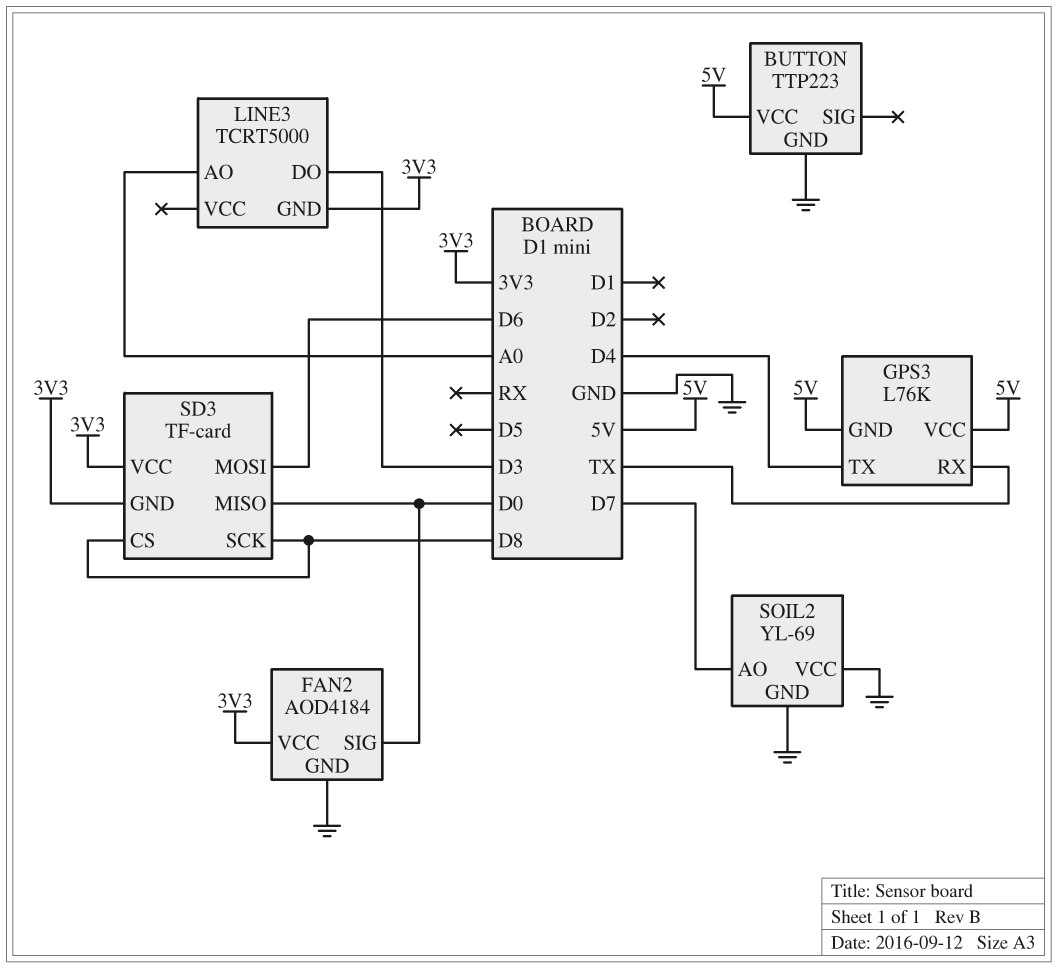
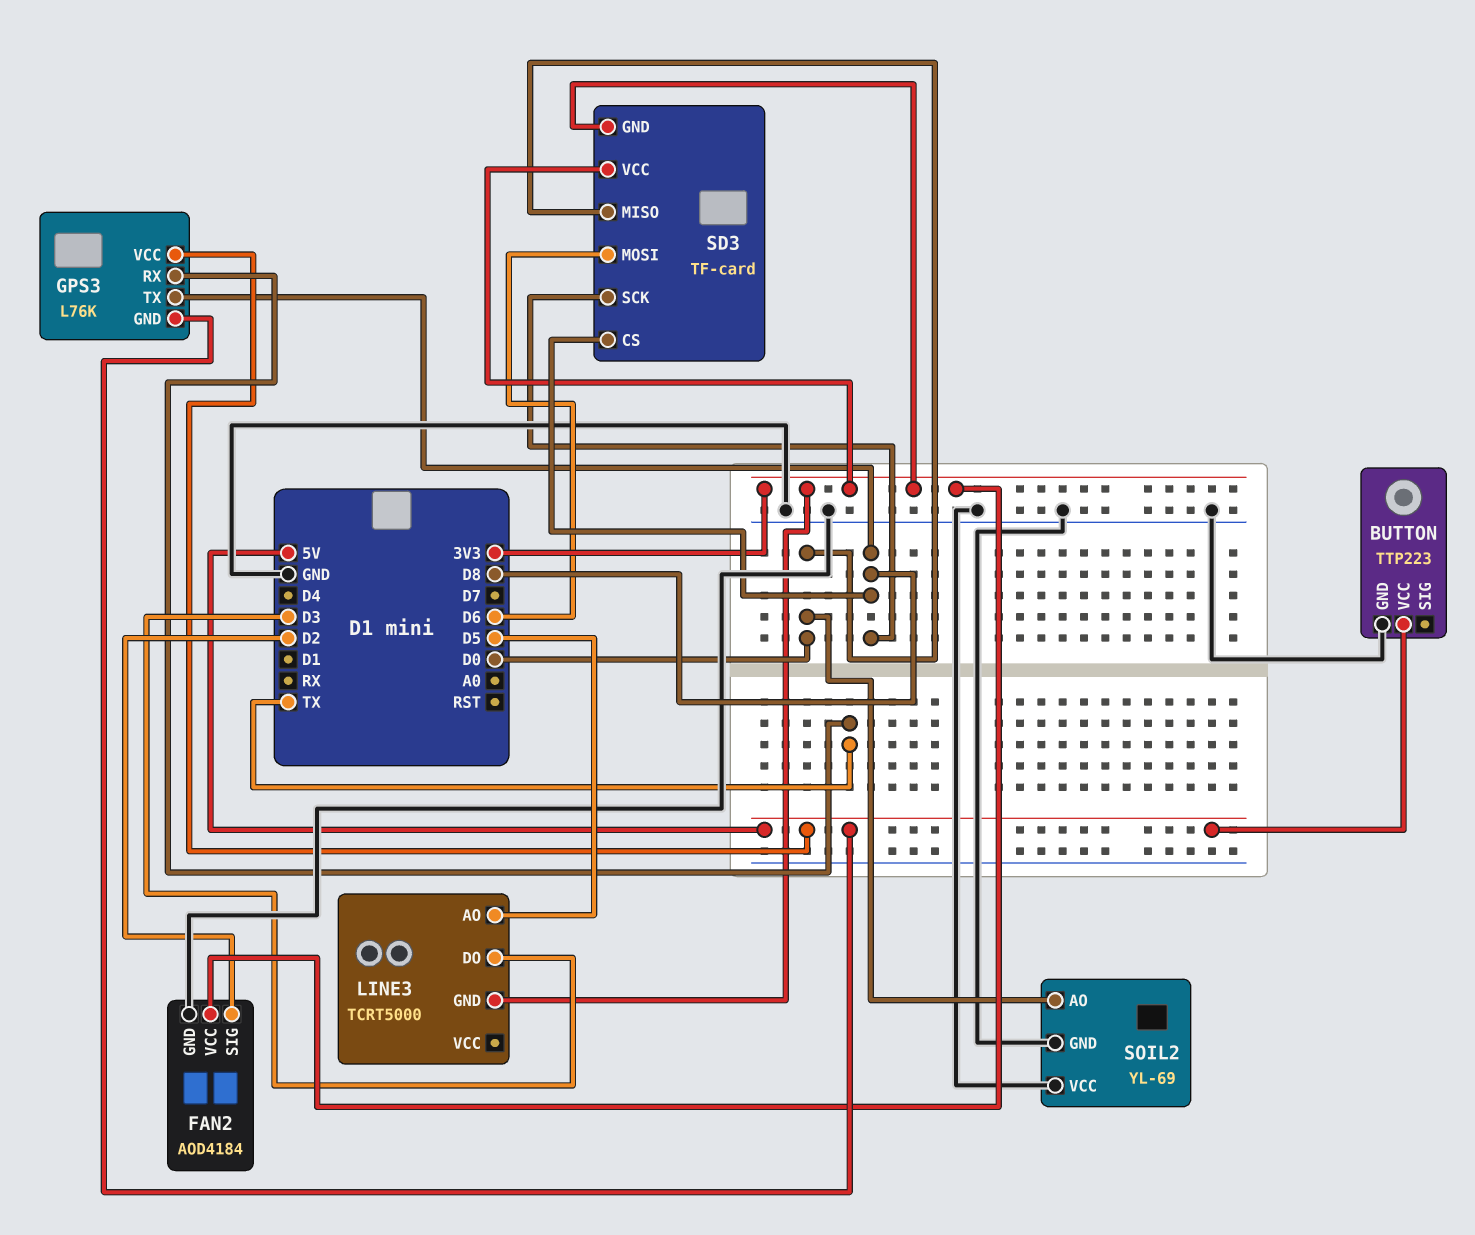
FAN2 pin SIG: D0 -> D2
GPS3 pin TX: D4 -> D8
LINE3 pin AO: A0 -> D5
SOIL2 pin AO: D7 -> D0

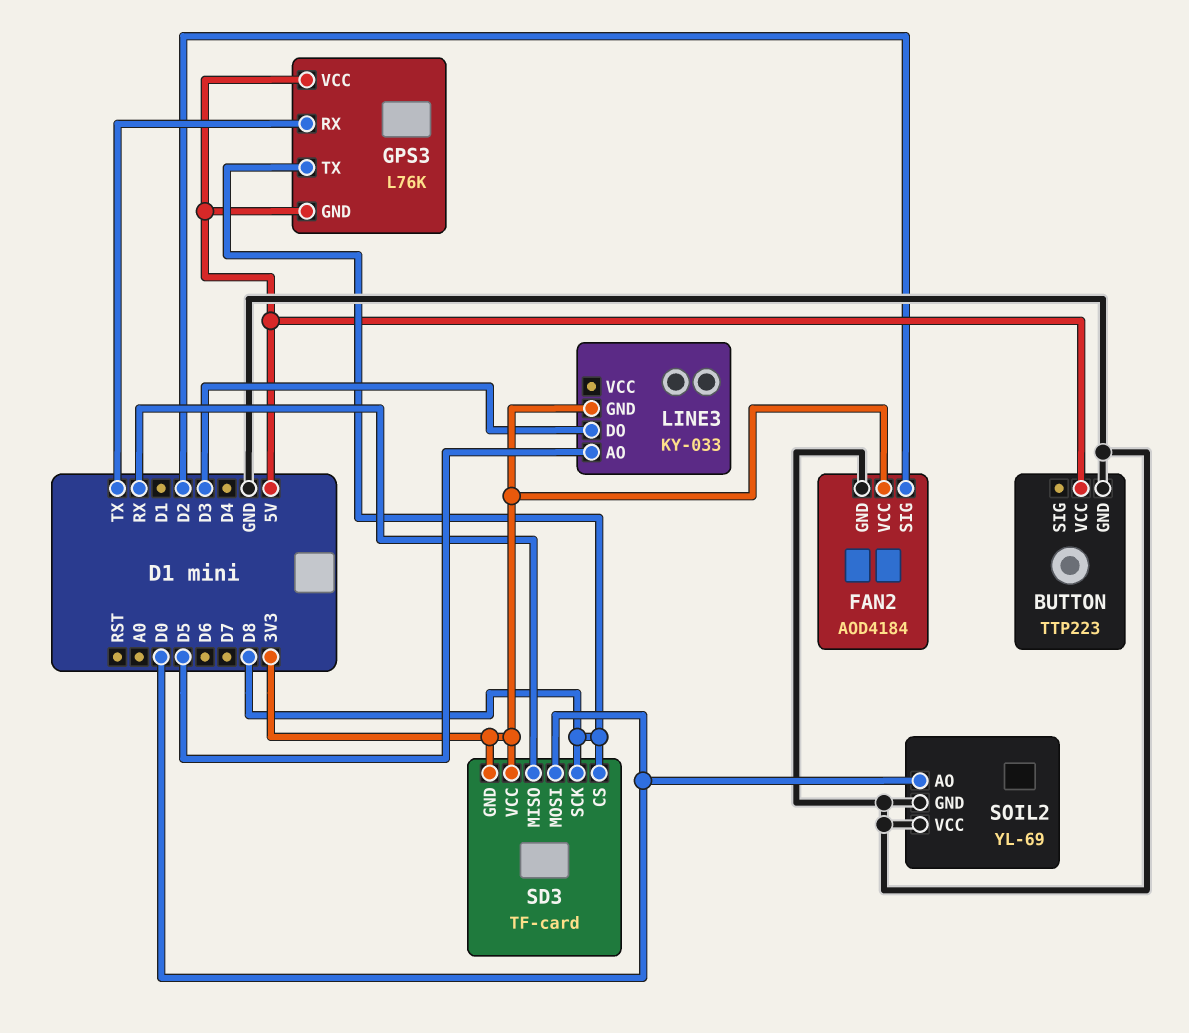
LINE3: TCRT5000 -> KY-033
SD3 pin MISO: D0 -> RX
SD3 pin MOSI: D6 -> D0

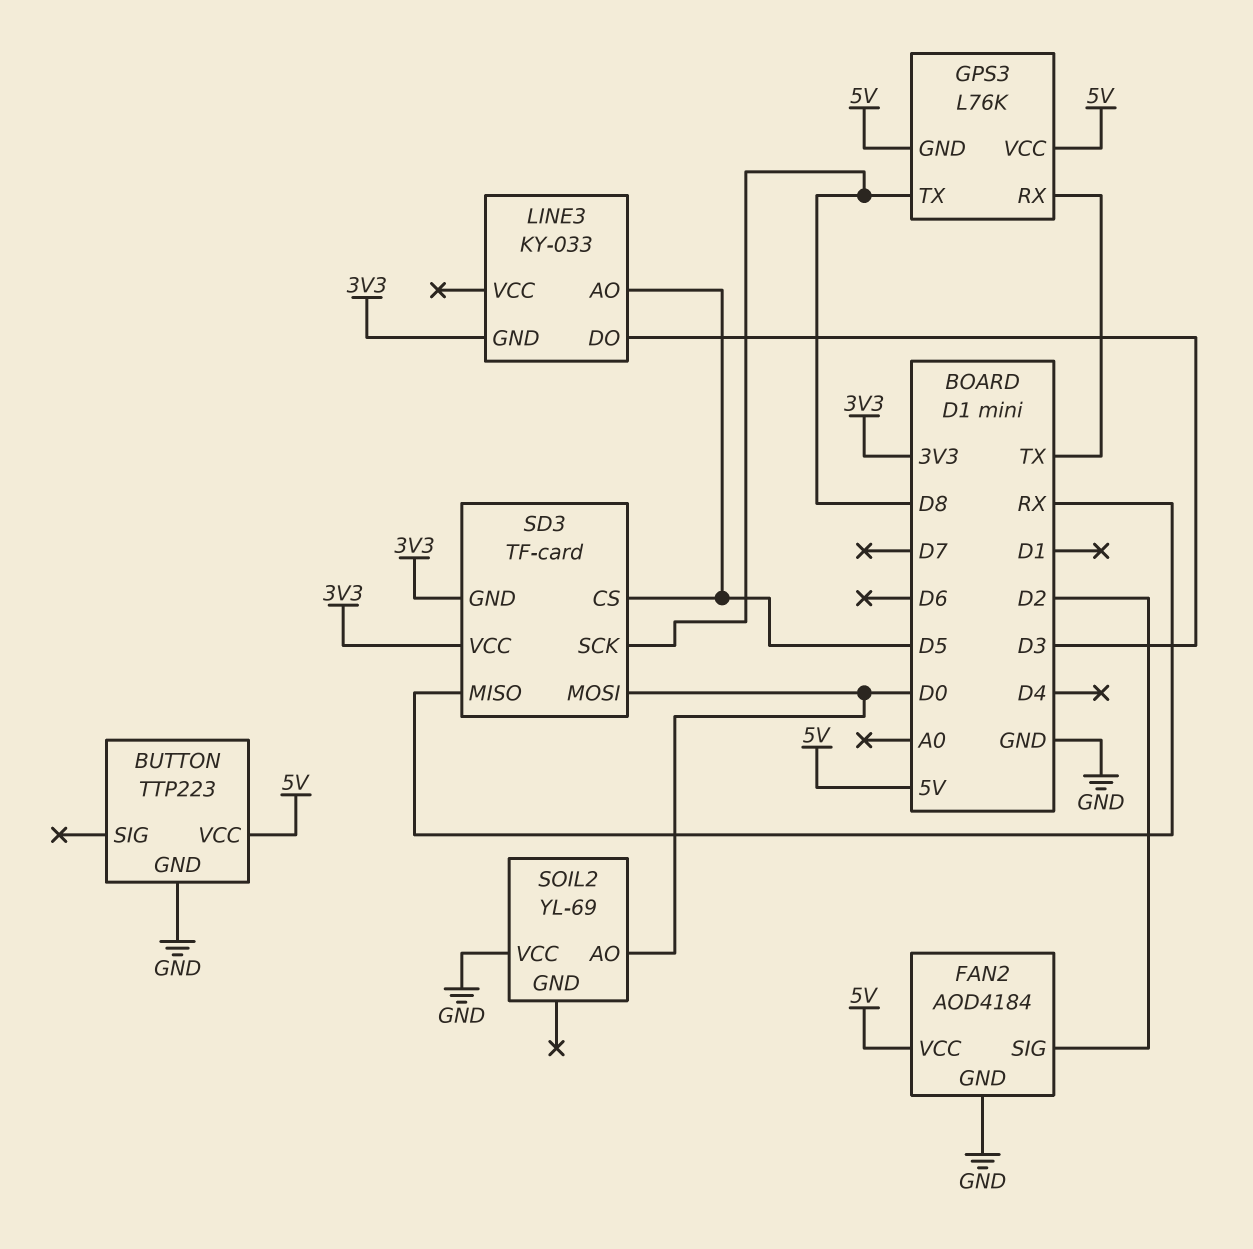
FAN2 pin VCC: 3V3 -> 5V
SD3 pin CS: D8 -> D5
SOIL2 pin GND: GND -> none

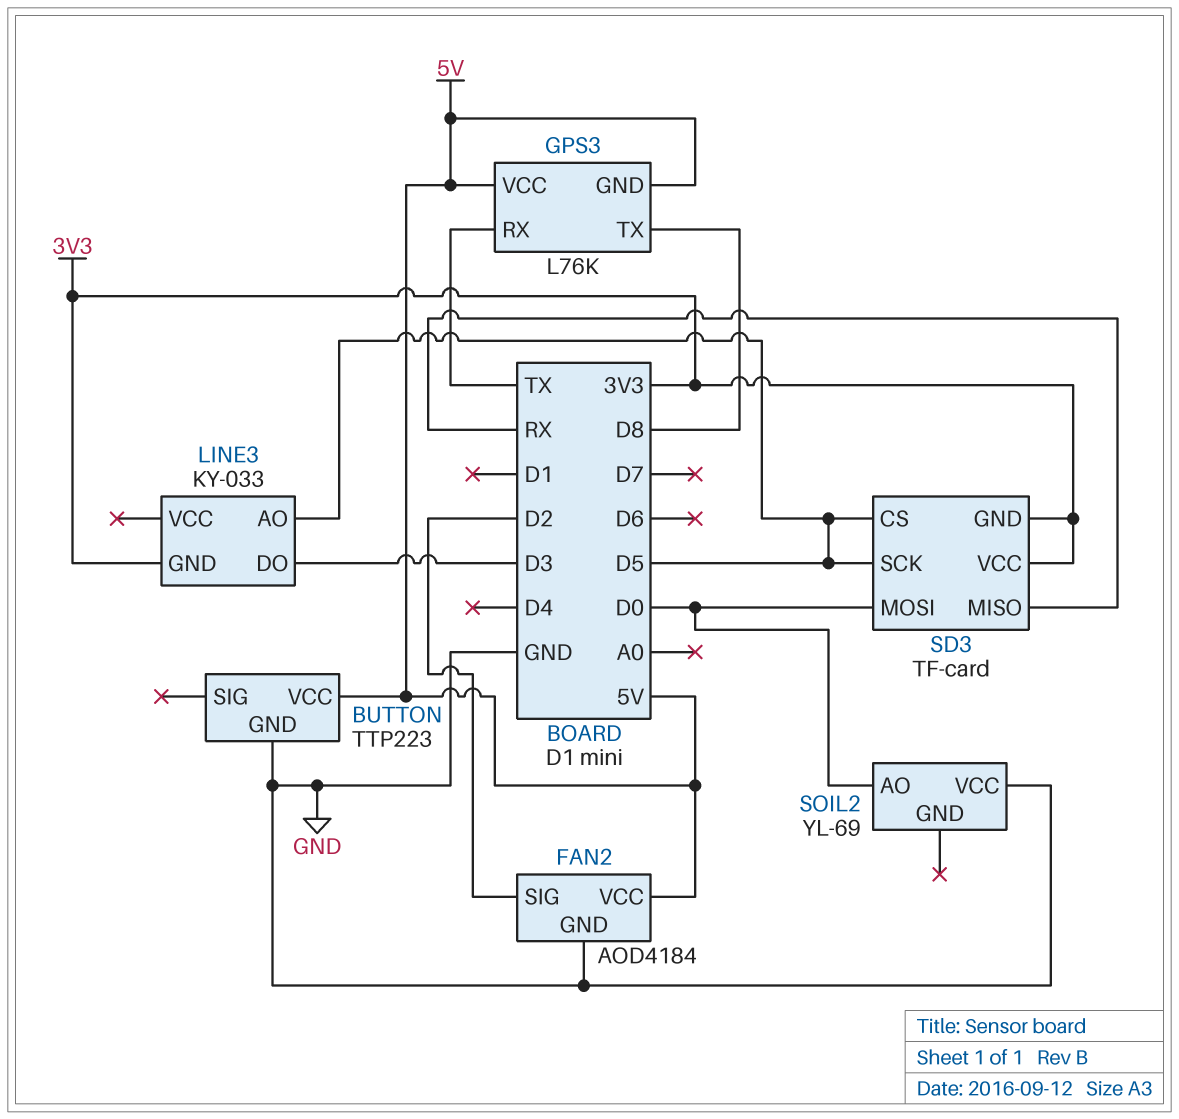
SD3 pin SCK: D8 -> D5

